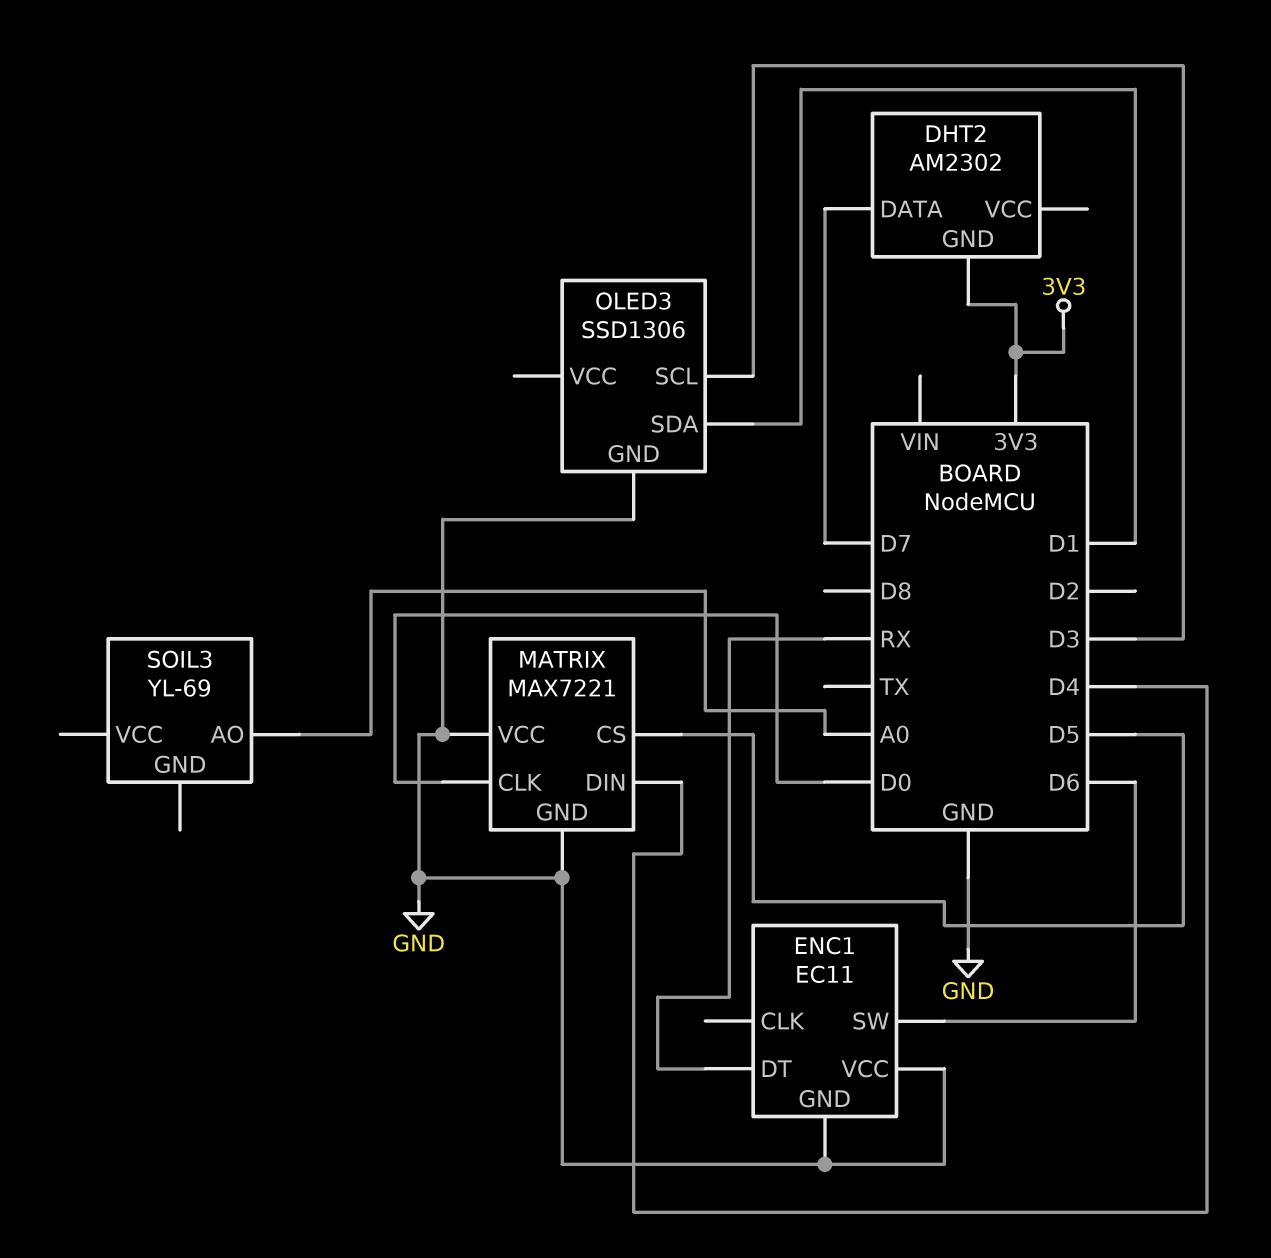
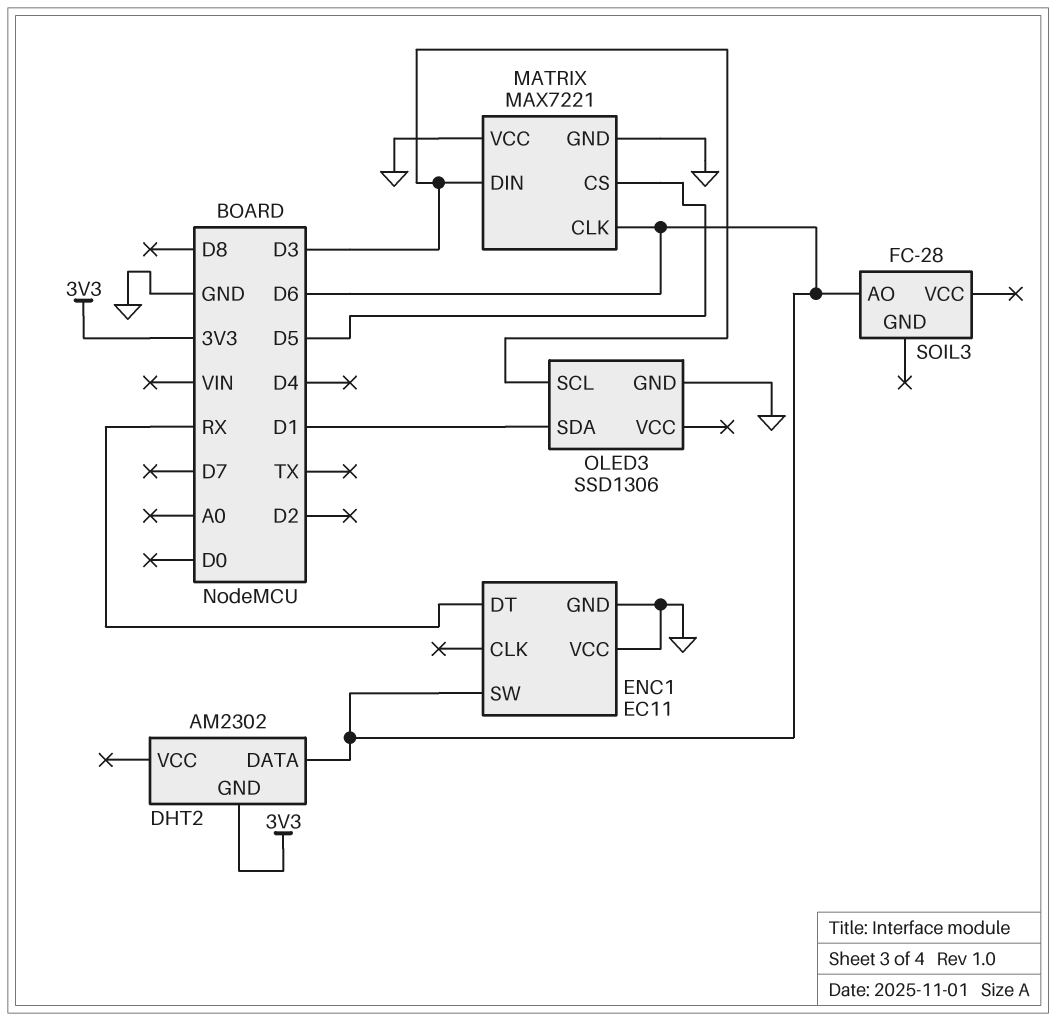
DHT2 pin DATA: D7 -> D6
MATRIX pin CLK: D0 -> D6
MATRIX pin DIN: D4 -> D3
SOIL3: YL-69 -> FC-28
SOIL3 pin AO: A0 -> D6

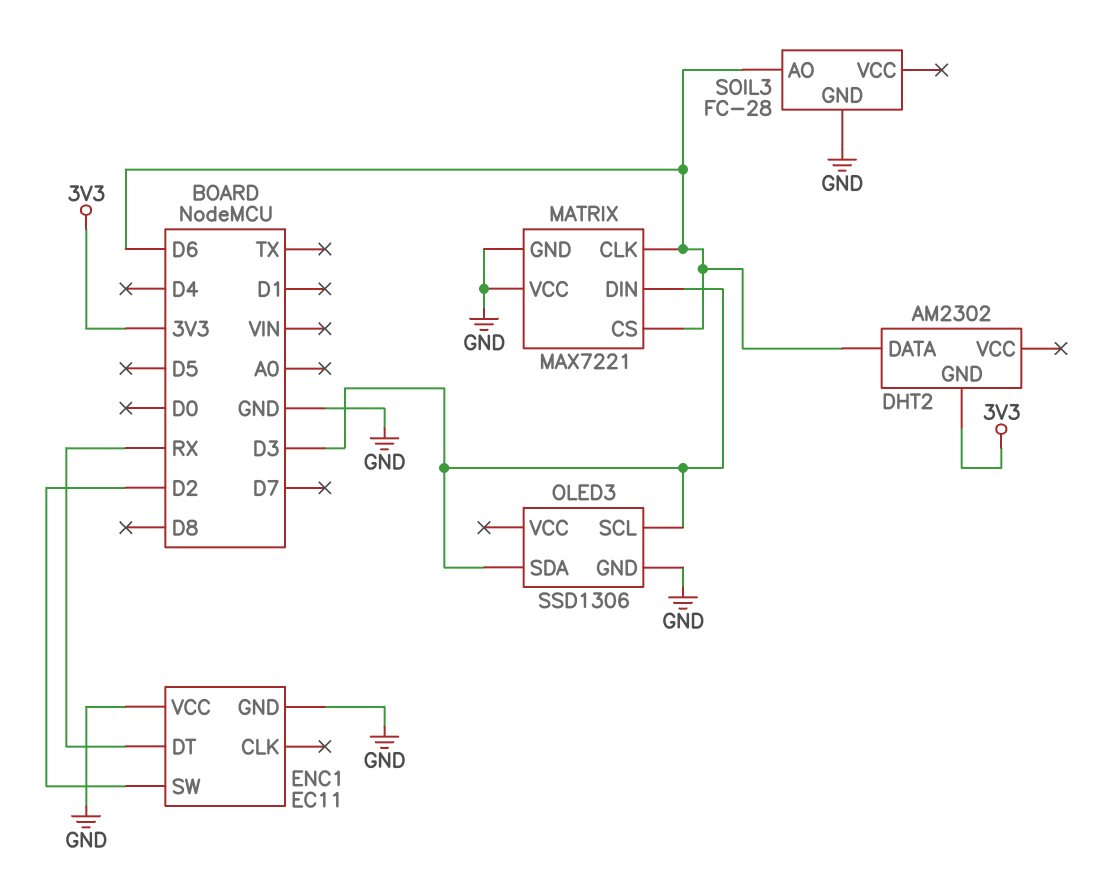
ENC1 pin SW: D6 -> D2
MATRIX pin CS: D5 -> D6
OLED3 pin SDA: D1 -> D3
SOIL3 pin GND: none -> GND

